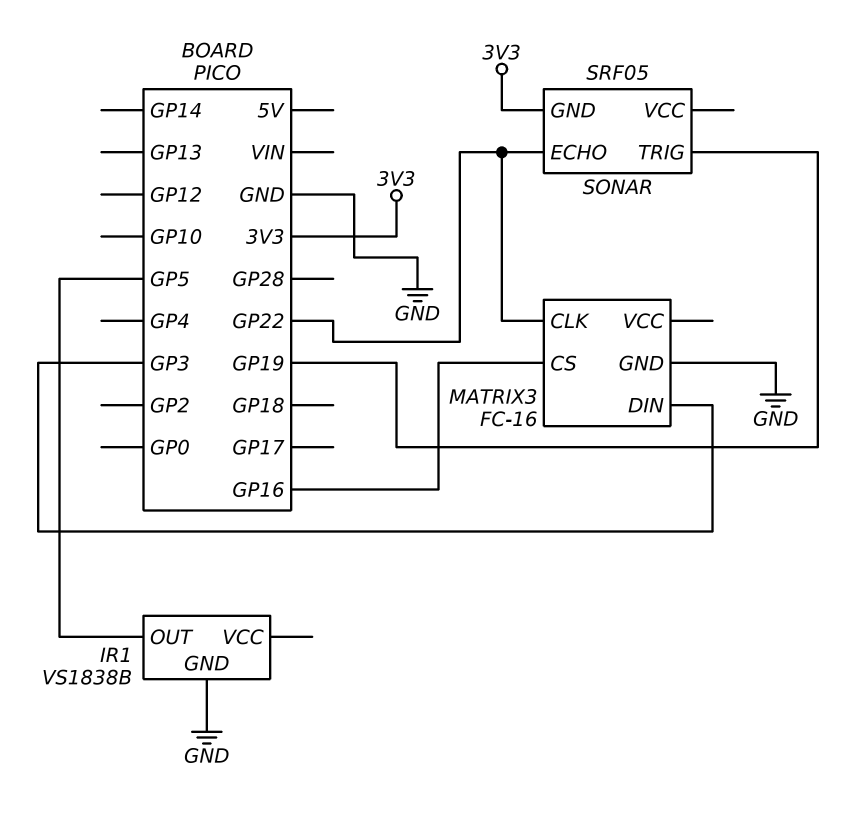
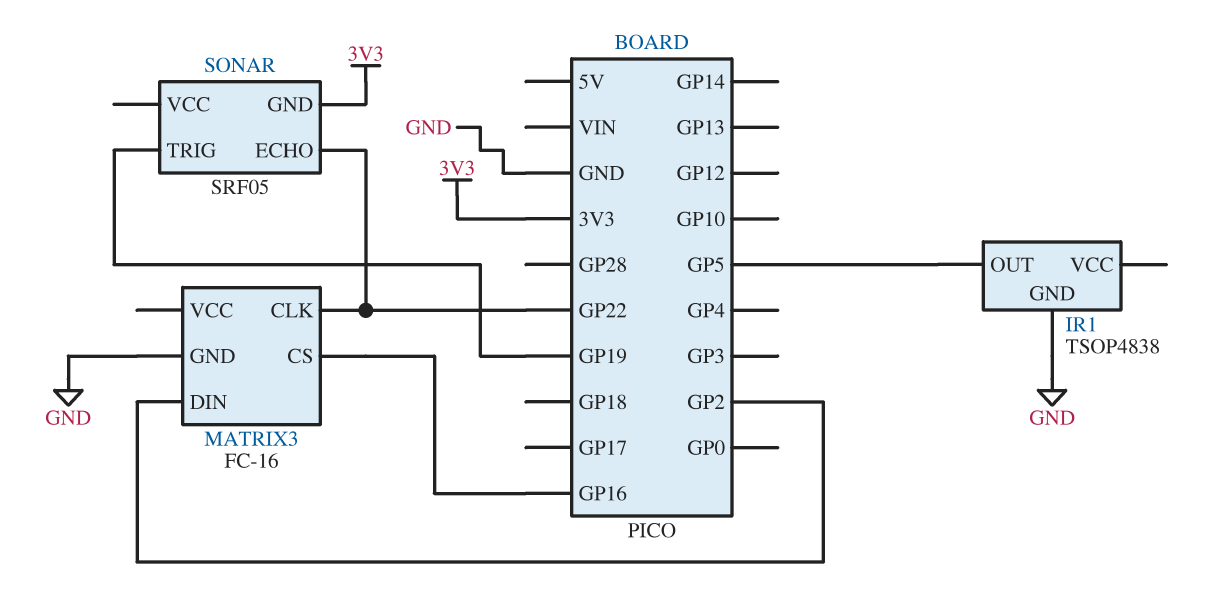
IR1: VS1838B -> TSOP4838
MATRIX3 pin DIN: GP3 -> GP2

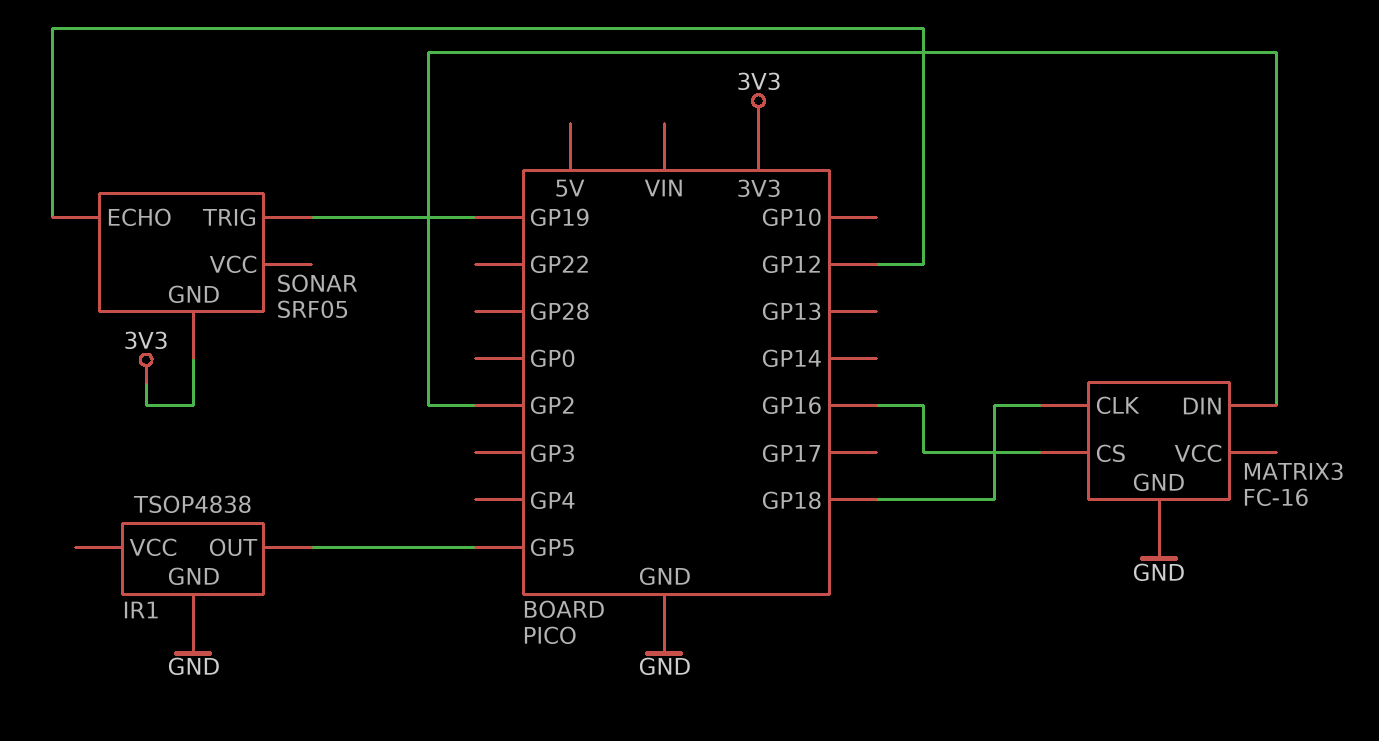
MATRIX3 pin CLK: GP22 -> GP18
SONAR pin ECHO: GP22 -> GP12

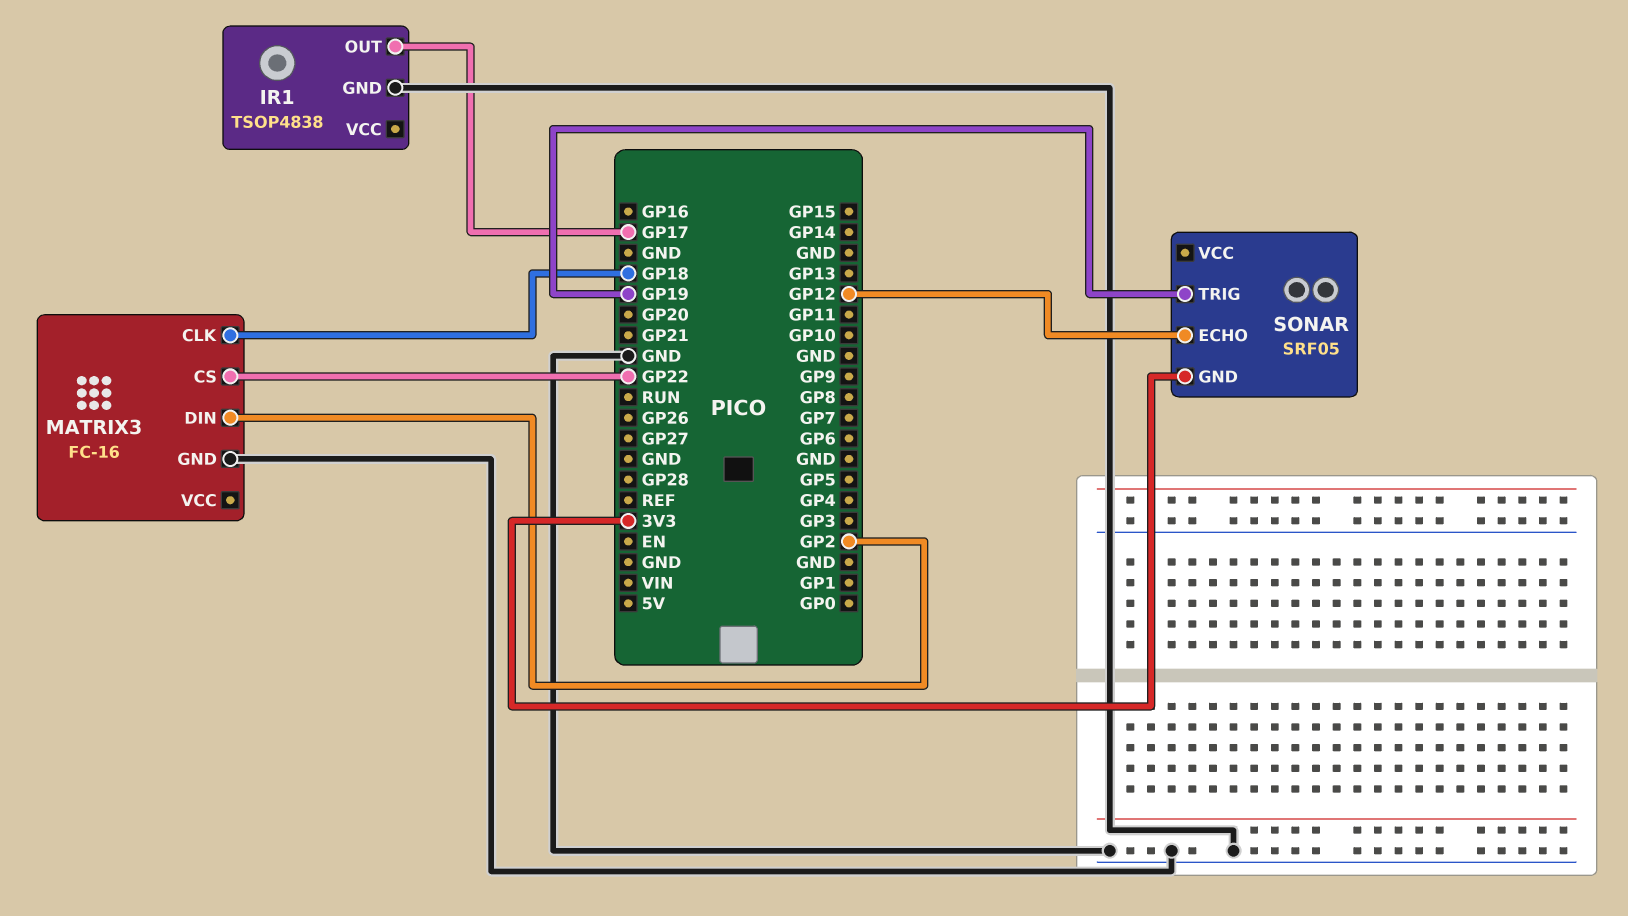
IR1 pin OUT: GP5 -> GP17
MATRIX3 pin CS: GP16 -> GP22

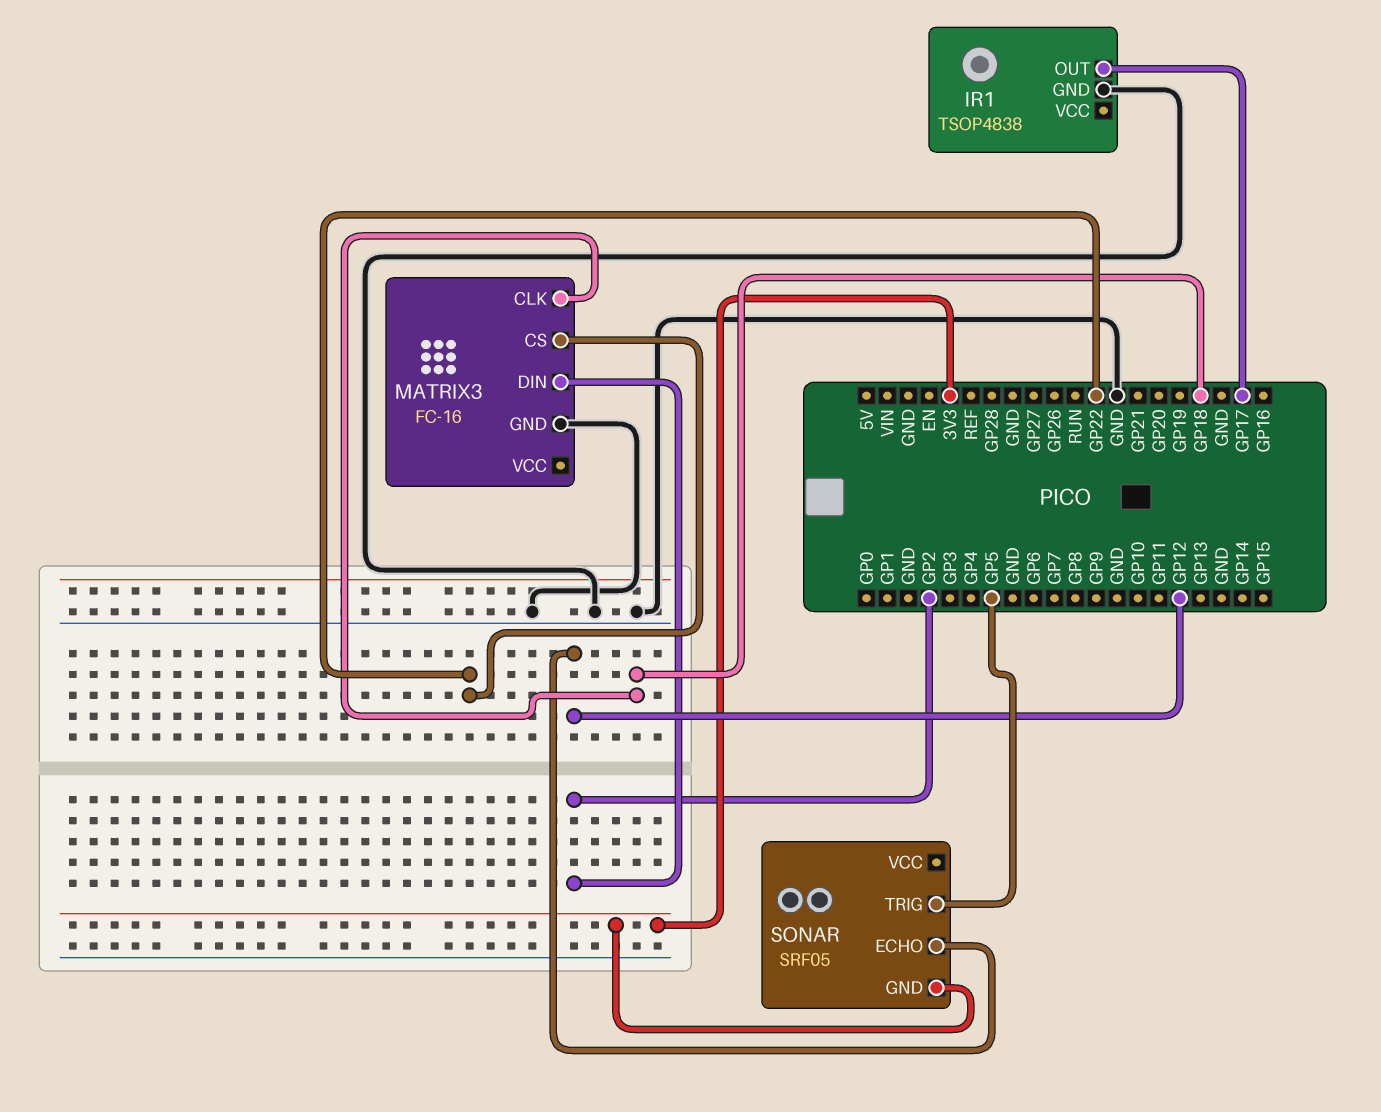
SONAR pin TRIG: GP19 -> GP5

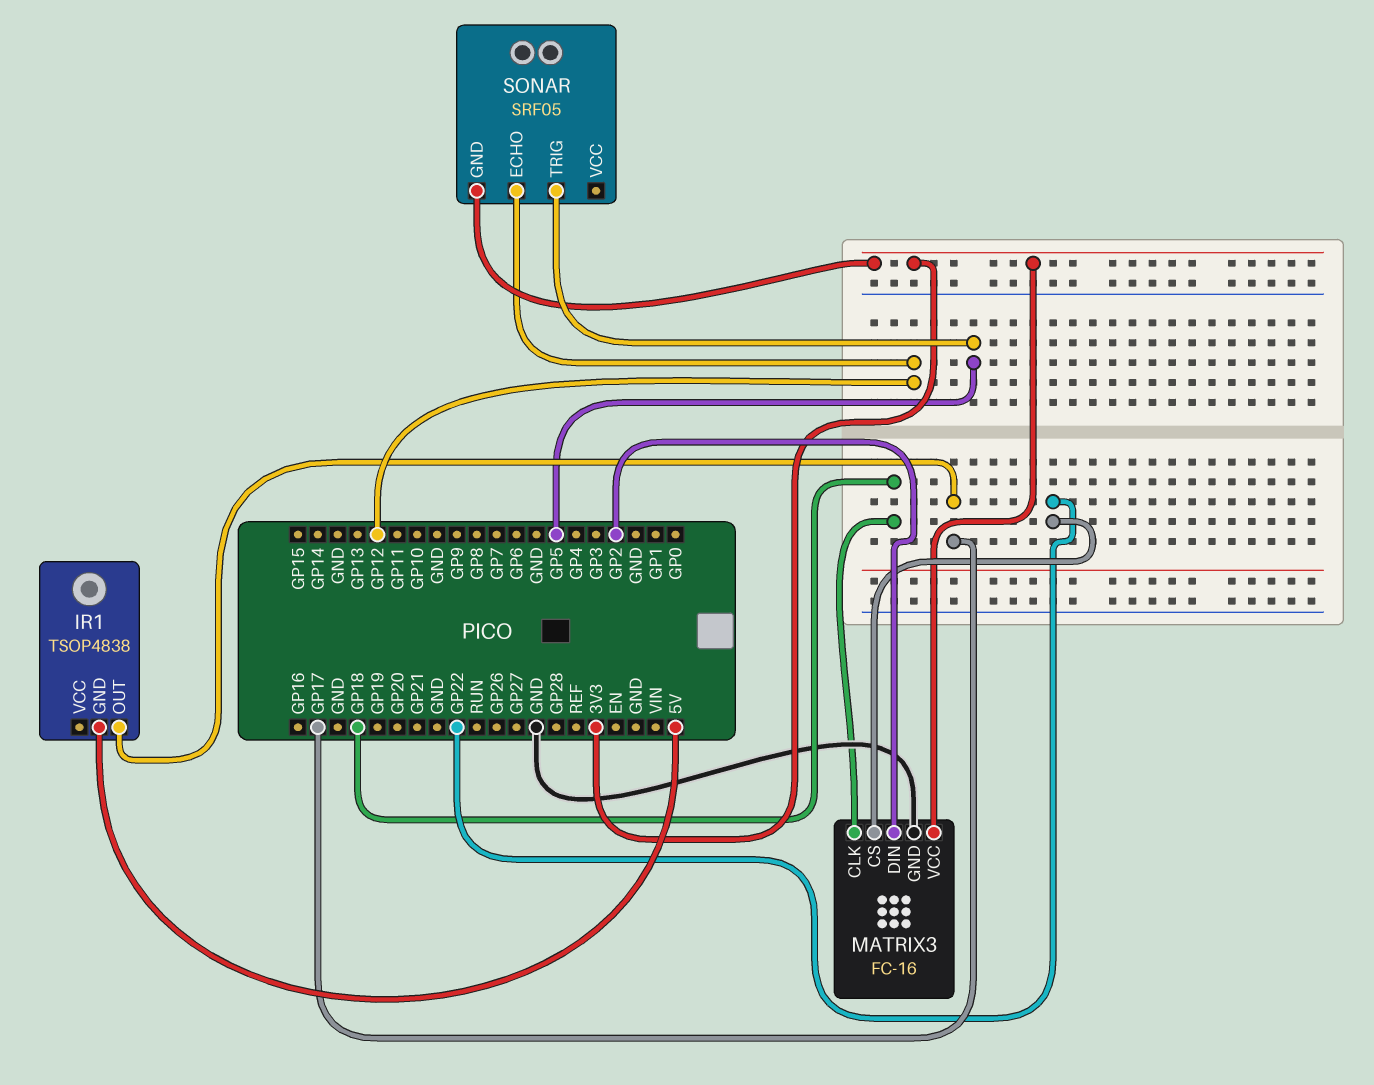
IR1 pin GND: GND -> 5V
MATRIX3 pin VCC: none -> 3V3

